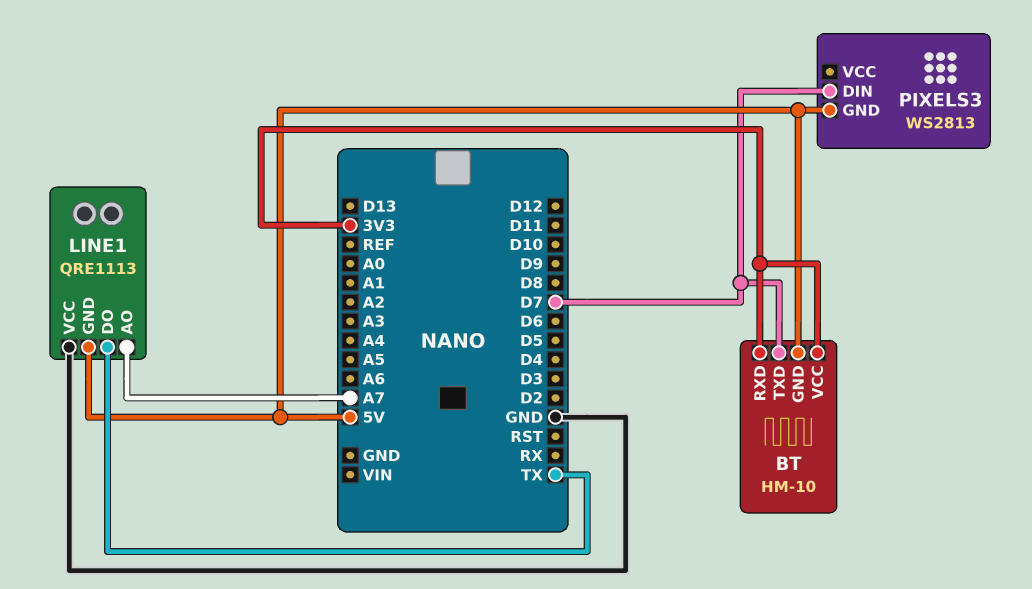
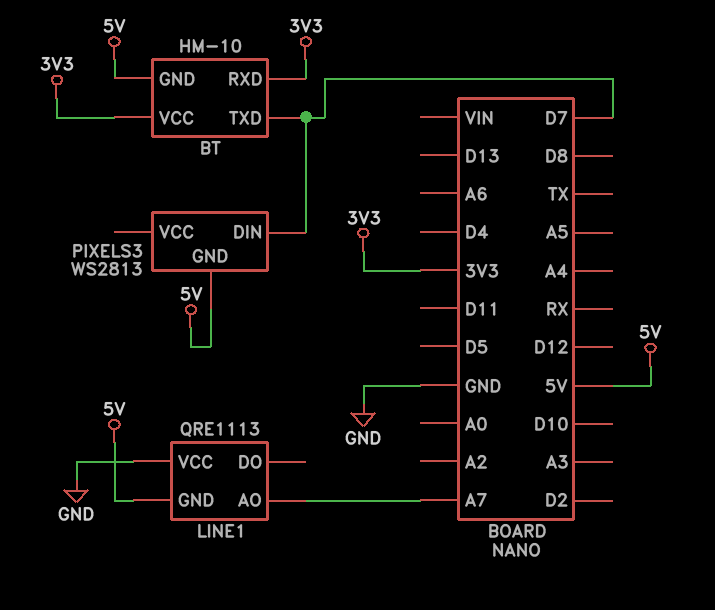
LINE1 pin DO: TX -> none

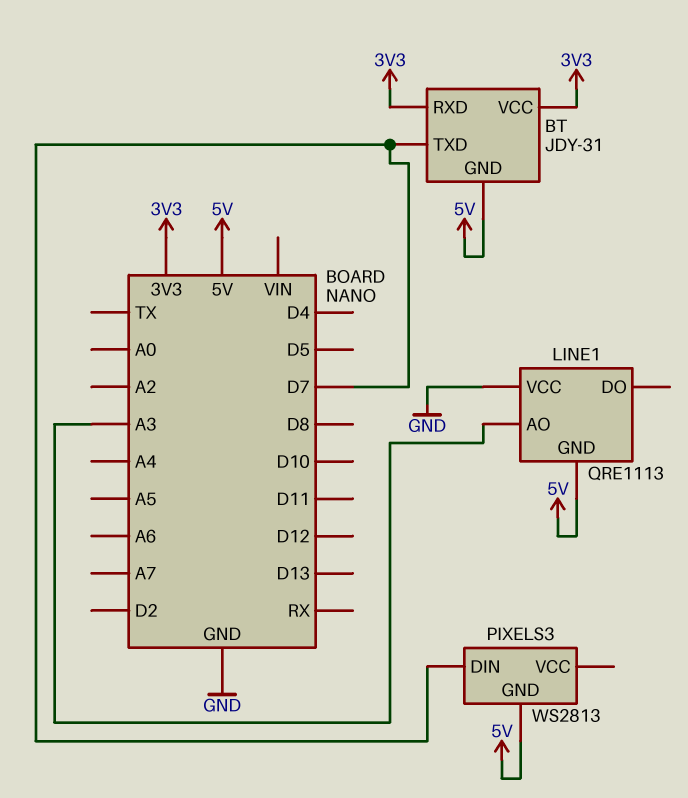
BT: HM-10 -> JDY-31
LINE1 pin AO: A7 -> A3

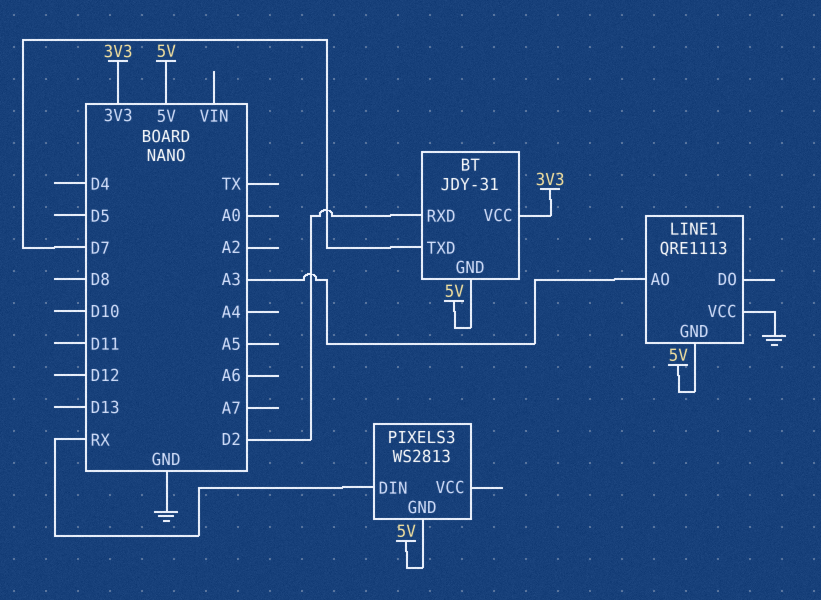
BT pin RXD: 3V3 -> D2
PIXELS3 pin DIN: D7 -> RX

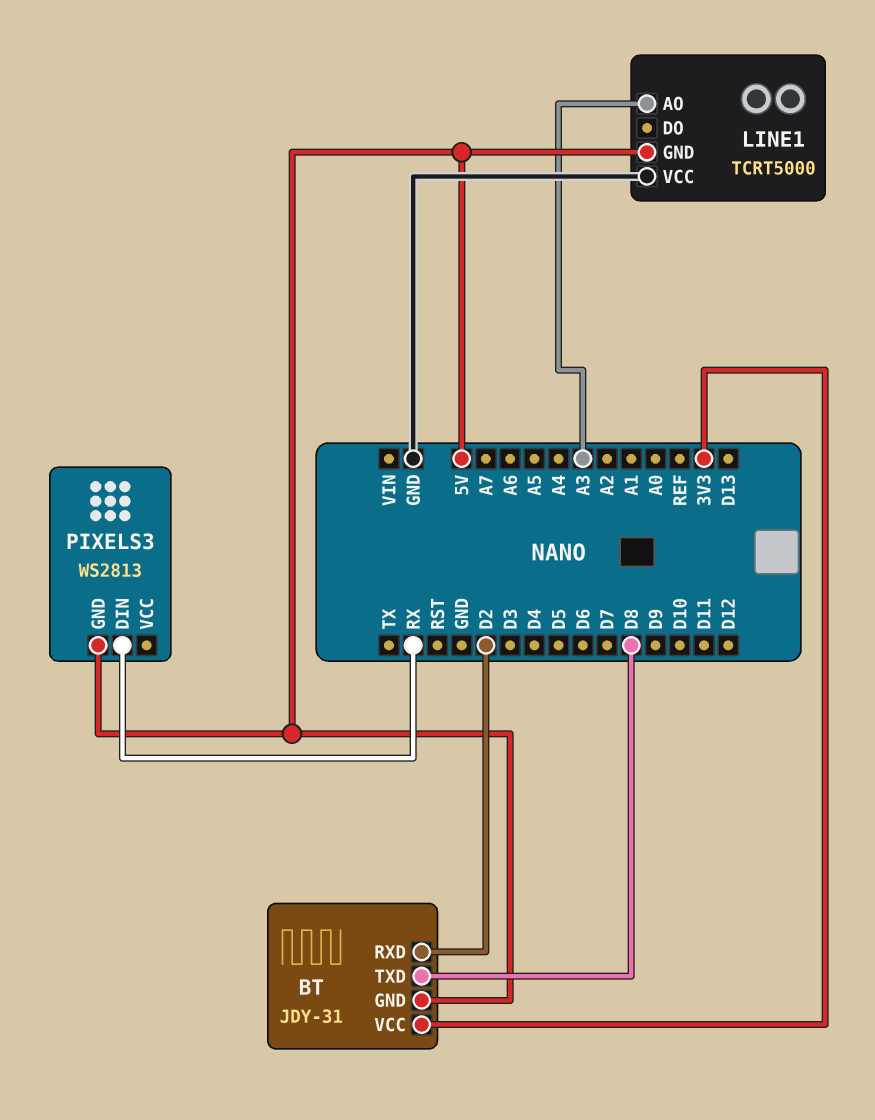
BT pin TXD: D7 -> D8
LINE1: QRE1113 -> TCRT5000

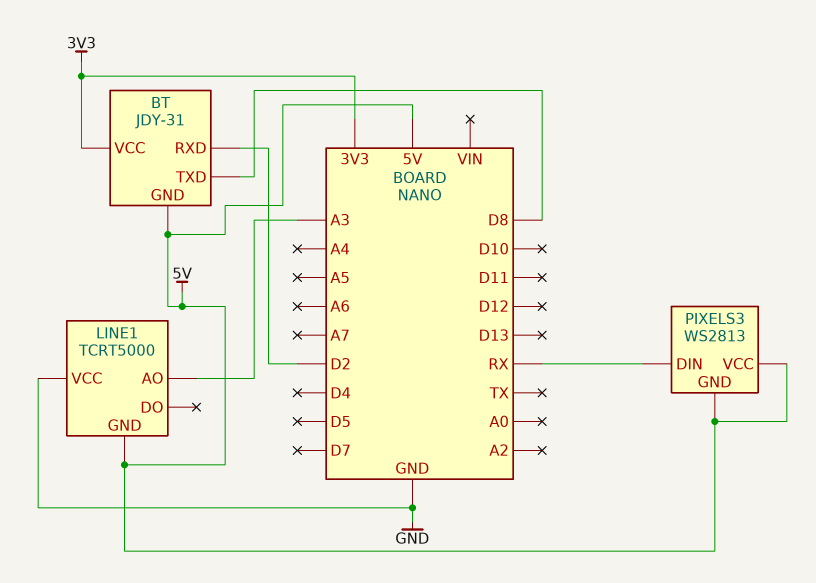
PIXELS3 pin VCC: none -> 5V

